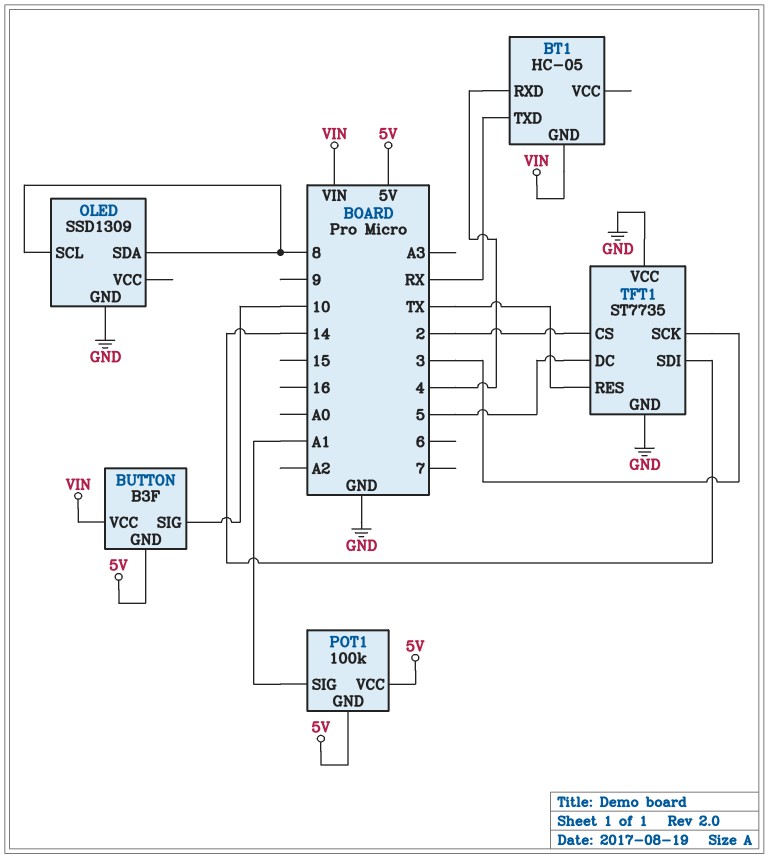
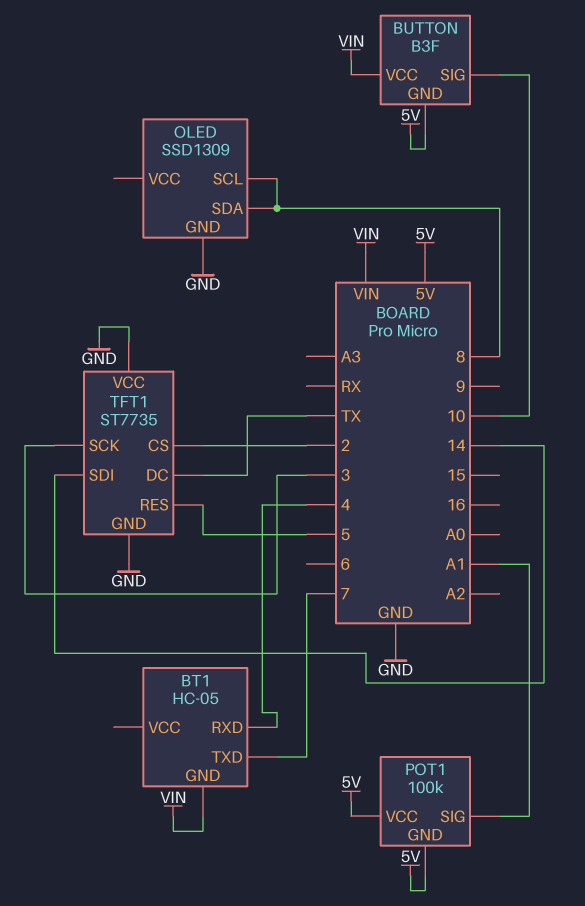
BT1 pin TXD: RX -> 7
TFT1 pin DC: 5 -> TX
TFT1 pin RES: TX -> 5

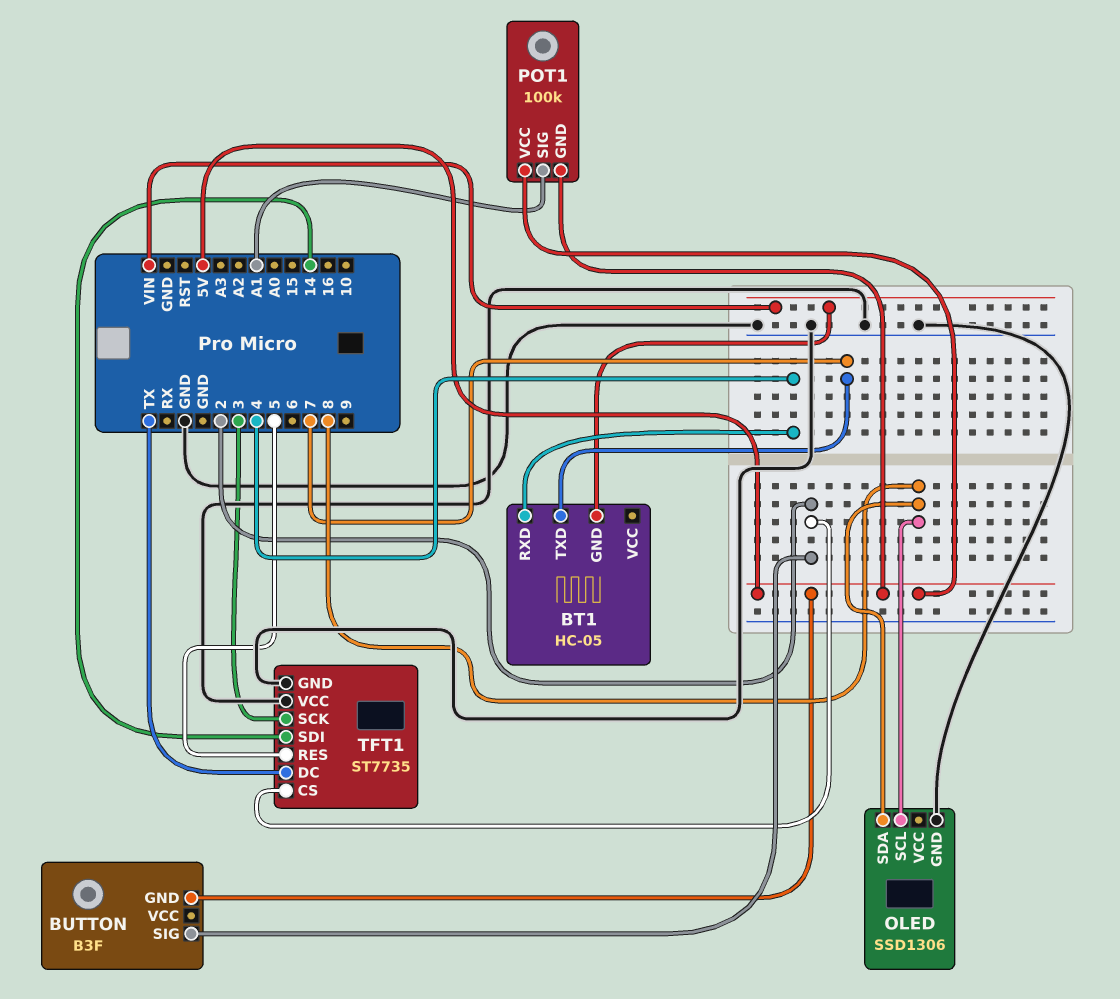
BUTTON pin SIG: 10 -> 2
BUTTON pin VCC: VIN -> none
OLED: SSD1309 -> SSD1306

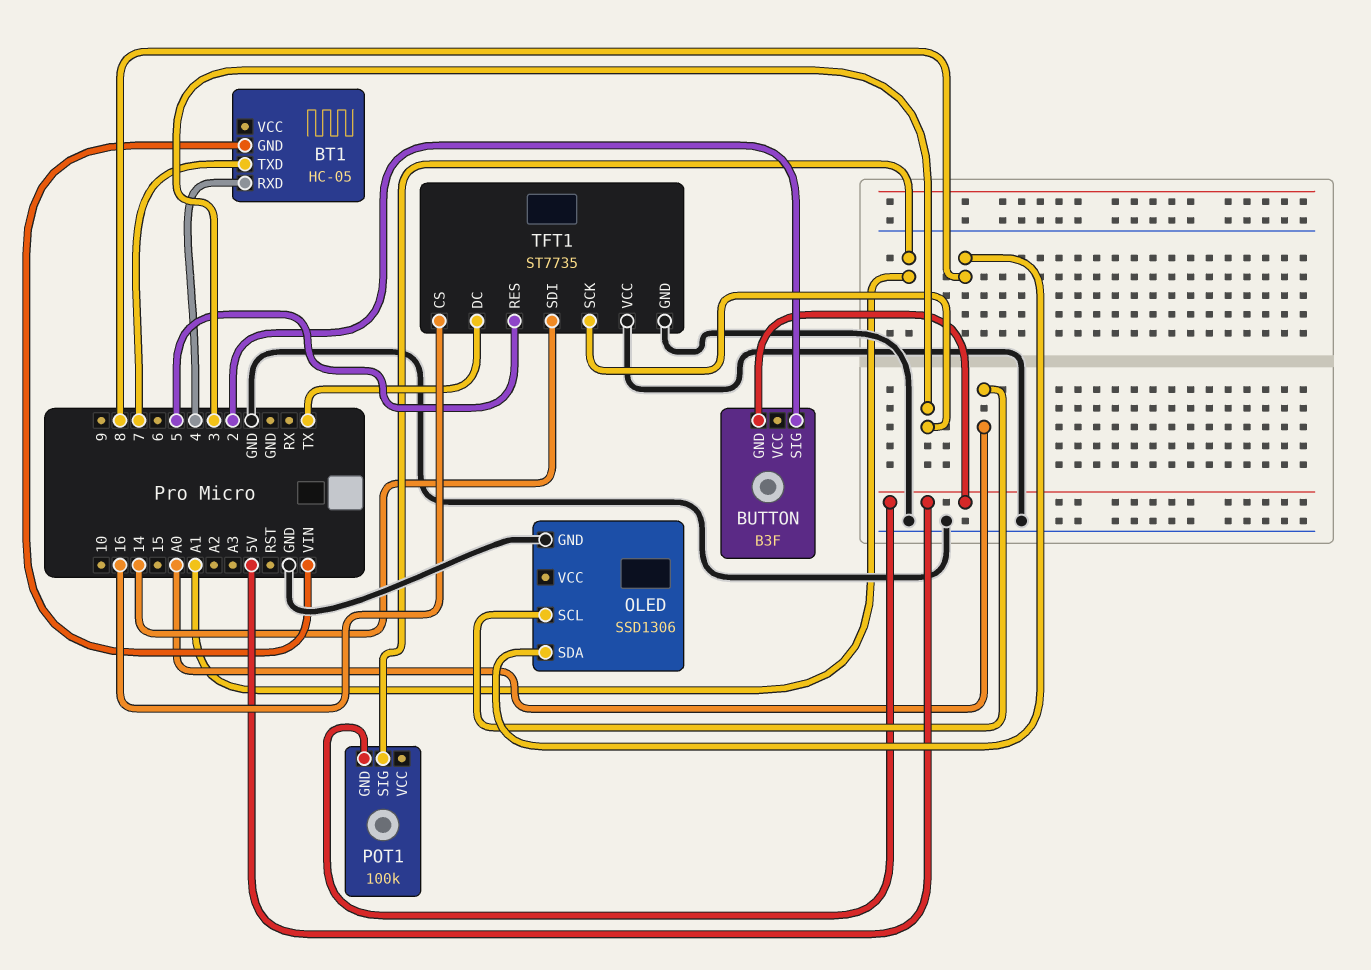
OLED pin SCL: 8 -> A0
POT1 pin VCC: 5V -> none
TFT1 pin CS: 2 -> 16

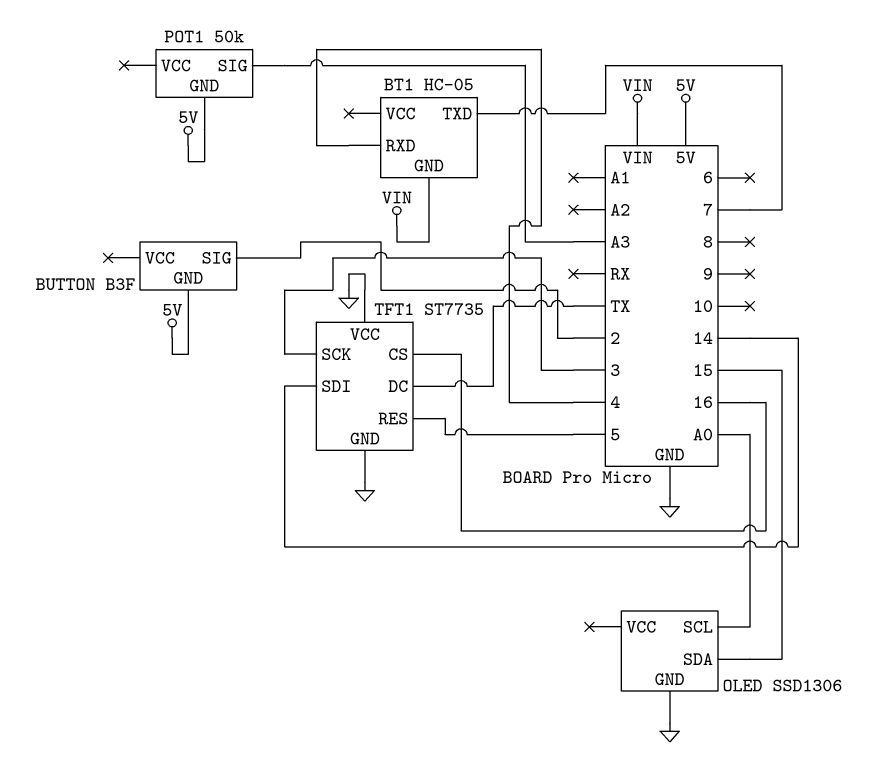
OLED pin SDA: 8 -> 15
POT1: 100k -> 50k
POT1 pin SIG: A1 -> A3

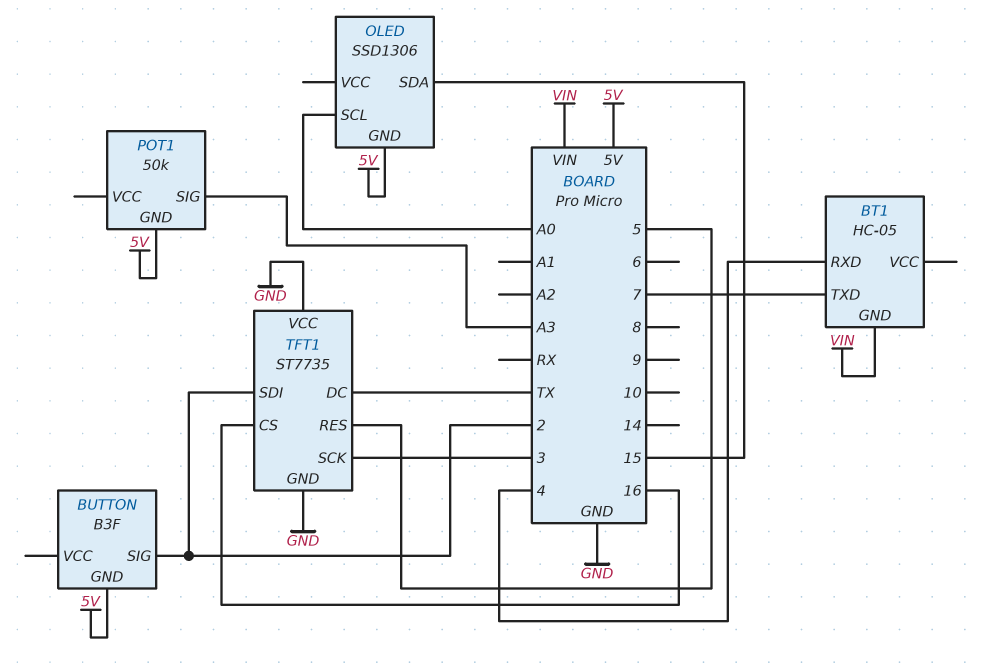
OLED pin GND: GND -> 5V
TFT1 pin SDI: 14 -> 2

